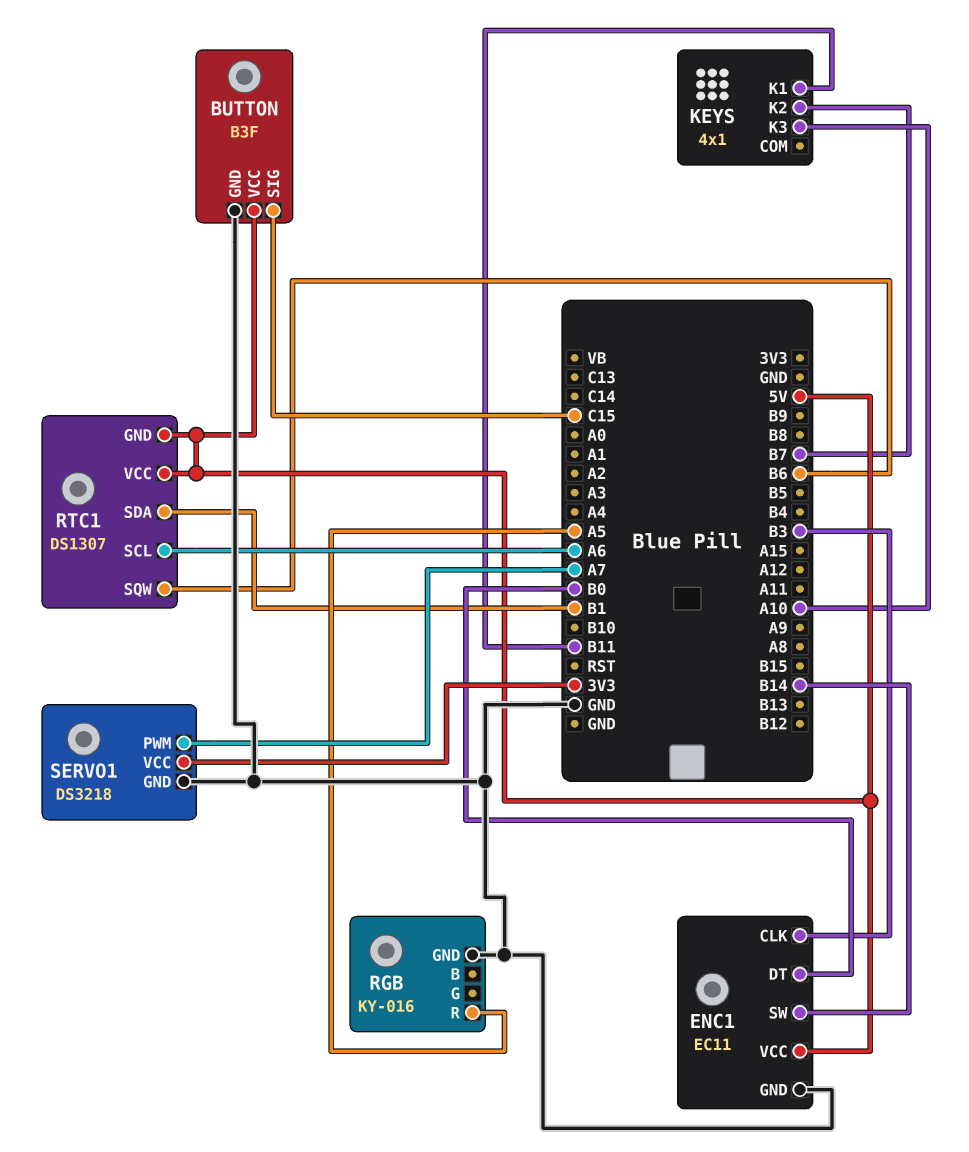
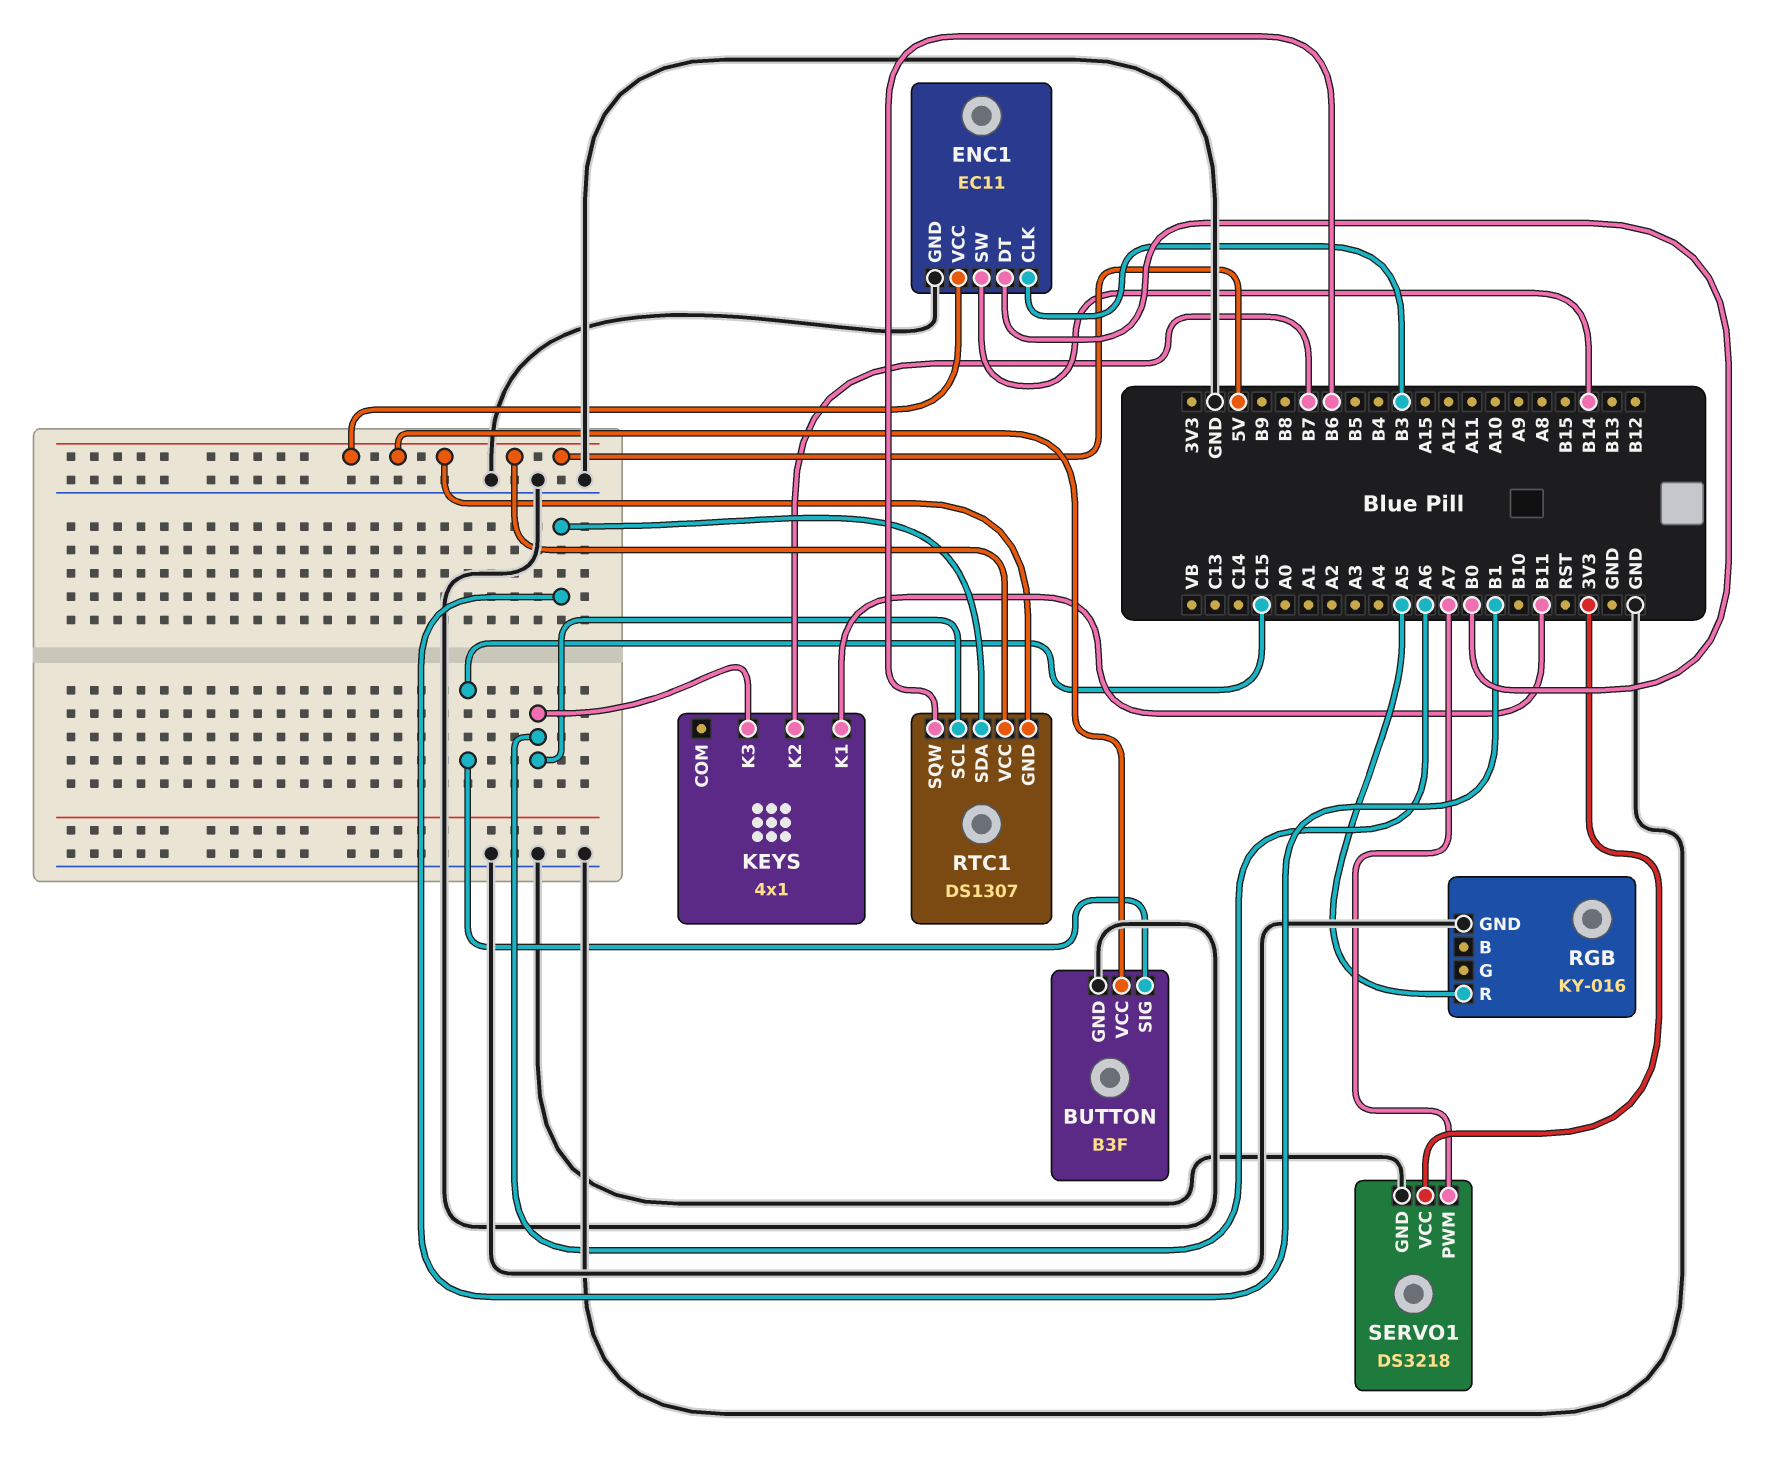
KEYS pin K3: A10 -> A6

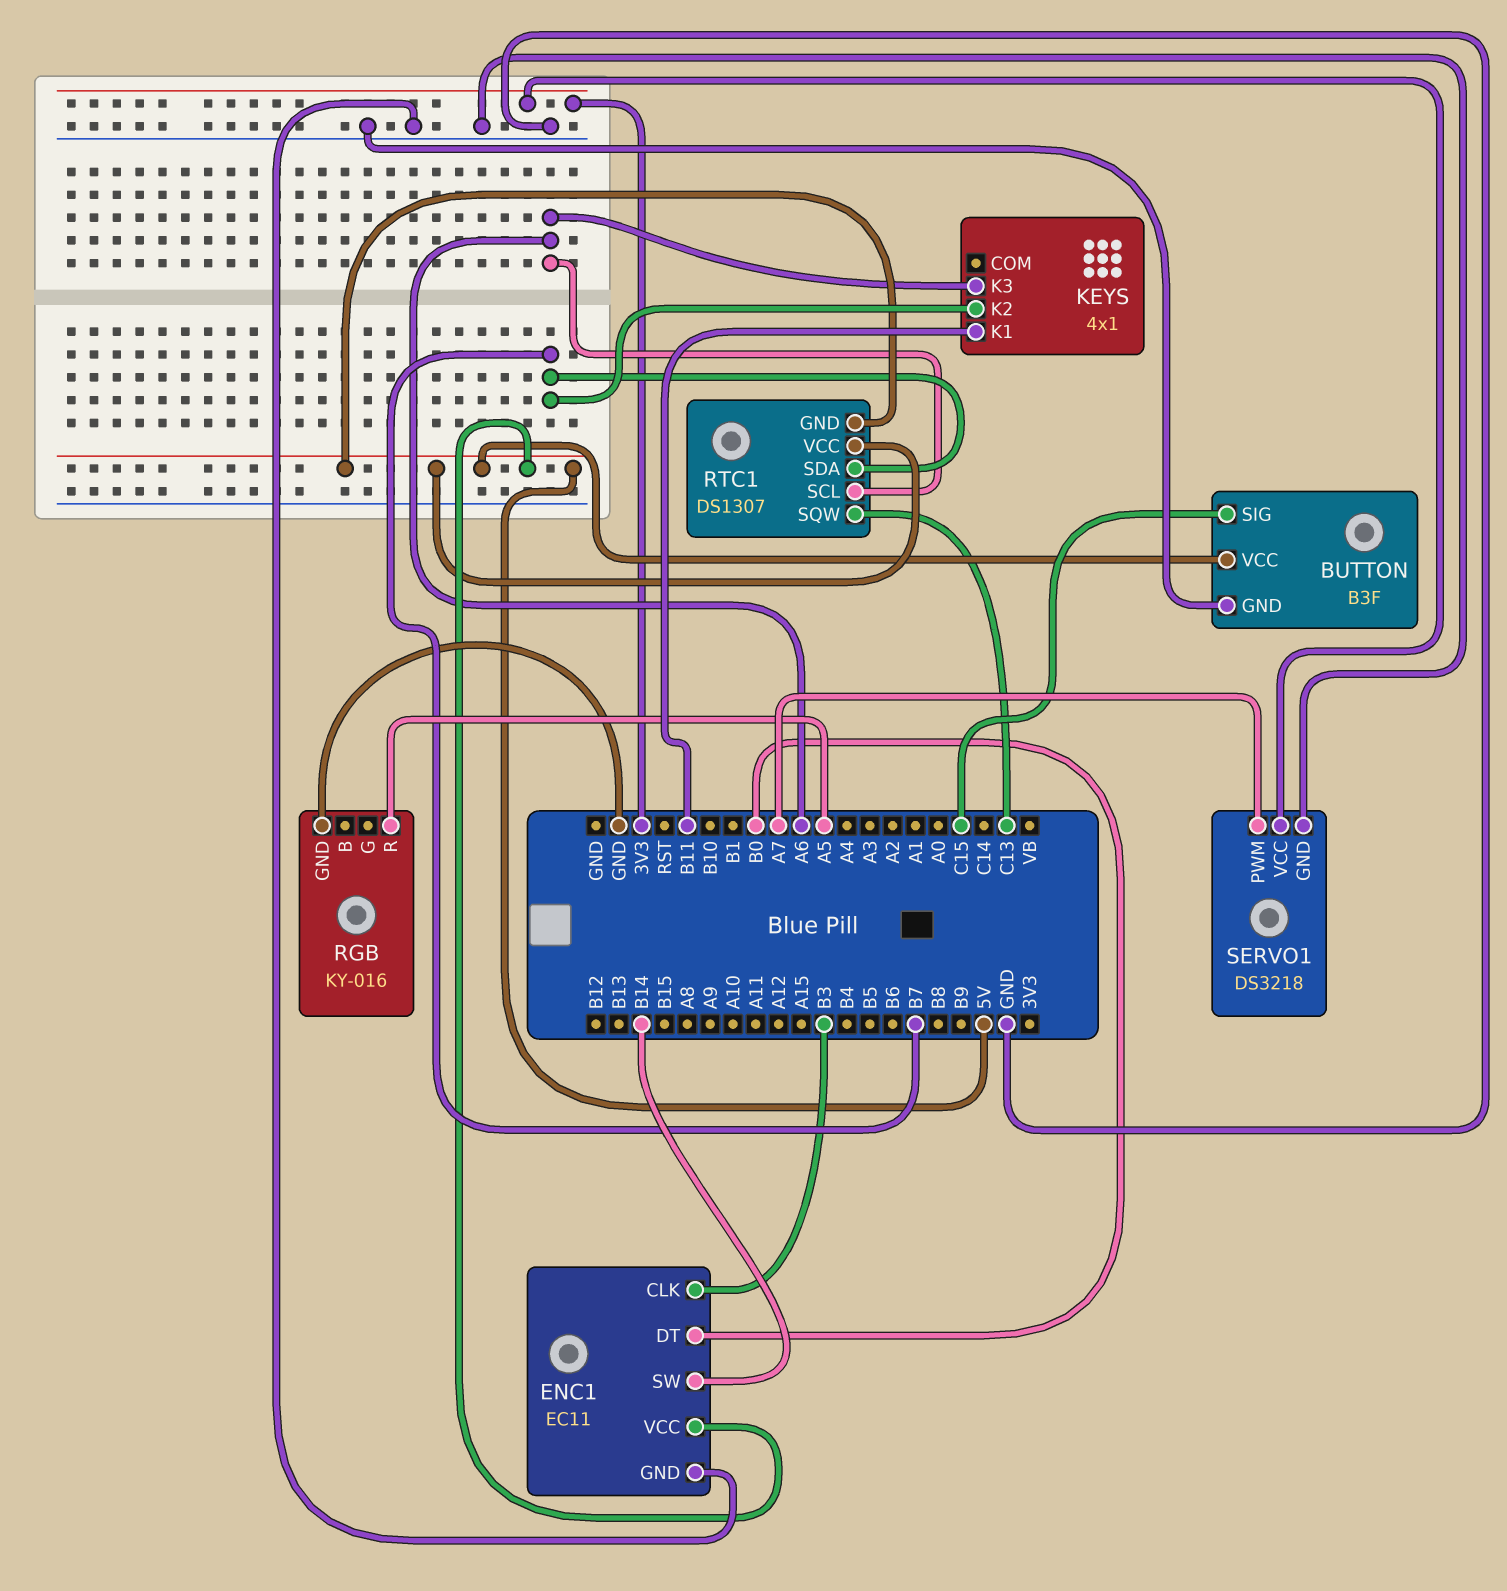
RTC1 pin SDA: B1 -> B7
RTC1 pin SQW: B6 -> C13

